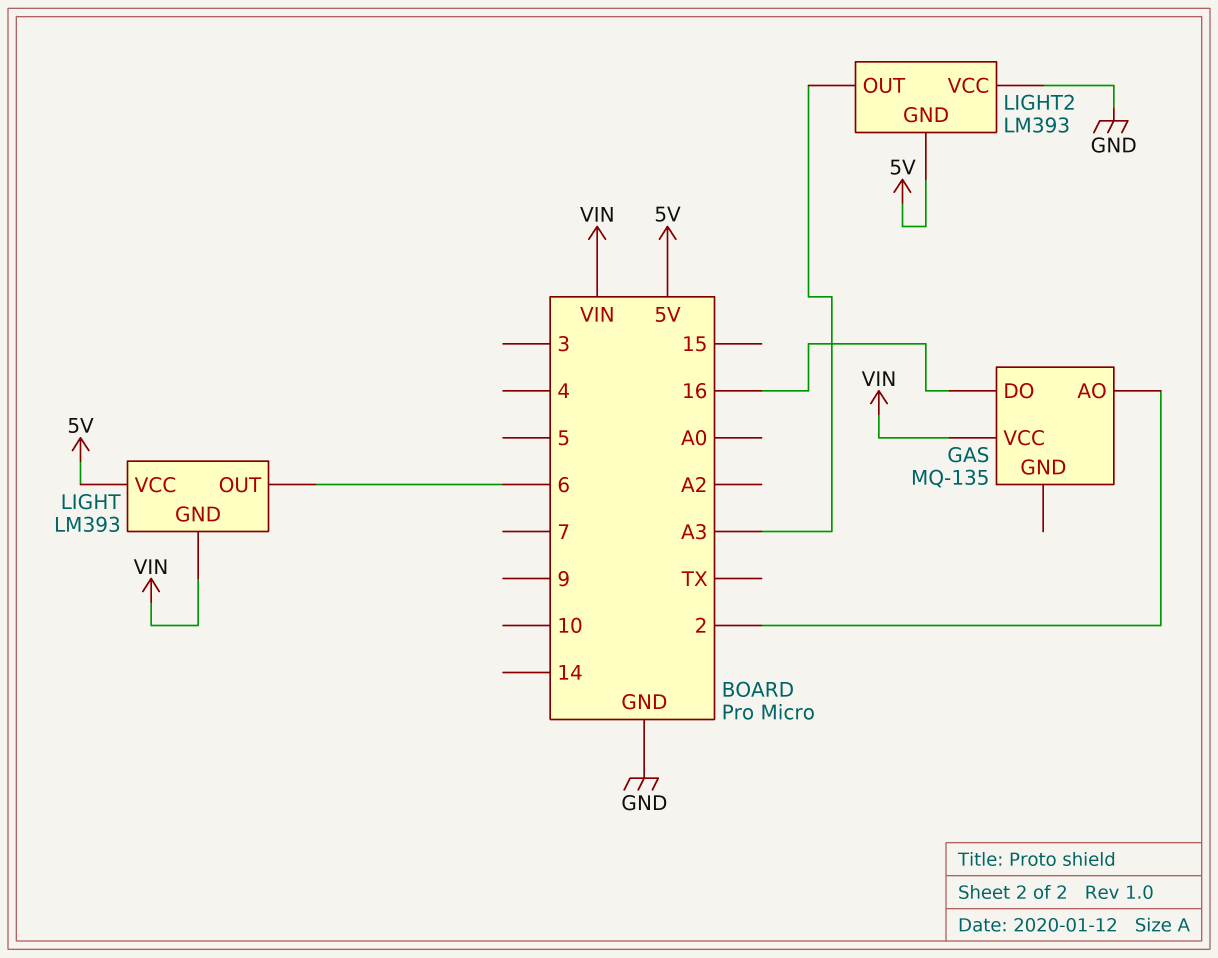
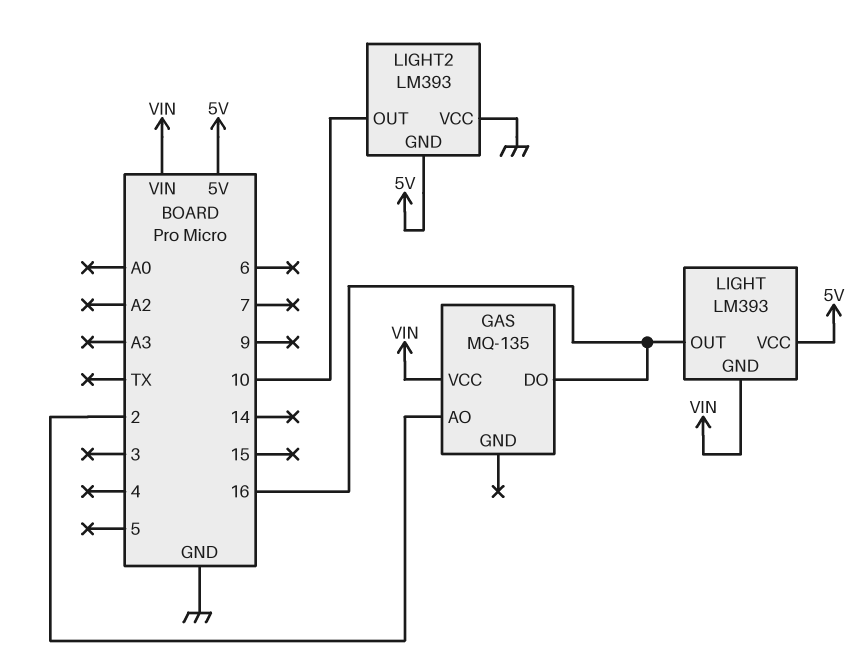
LIGHT pin OUT: 6 -> 16
LIGHT2 pin OUT: A3 -> 10

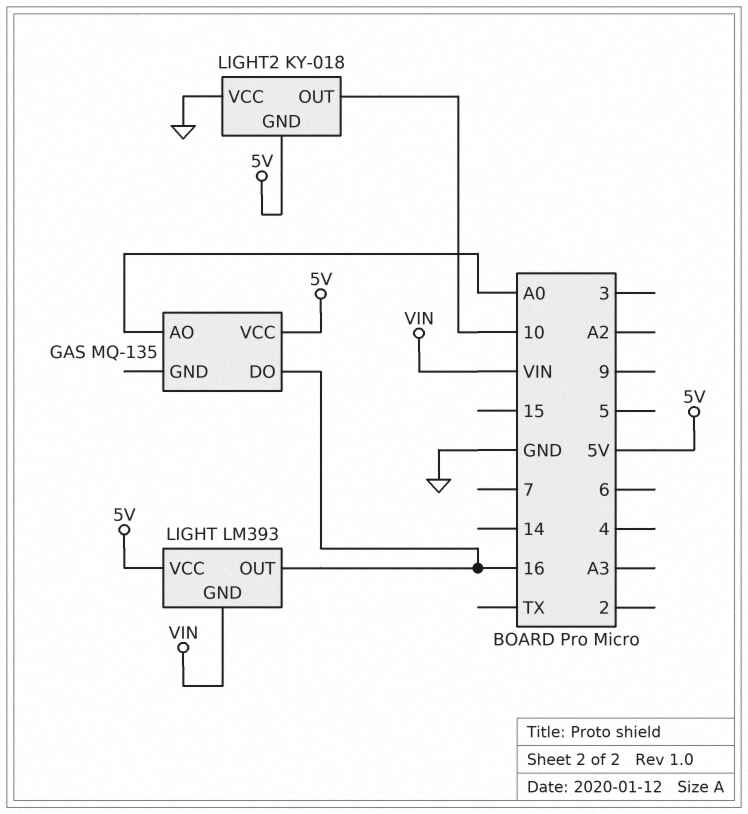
GAS pin AO: 2 -> A0
GAS pin VCC: VIN -> 5V
LIGHT2: LM393 -> KY-018

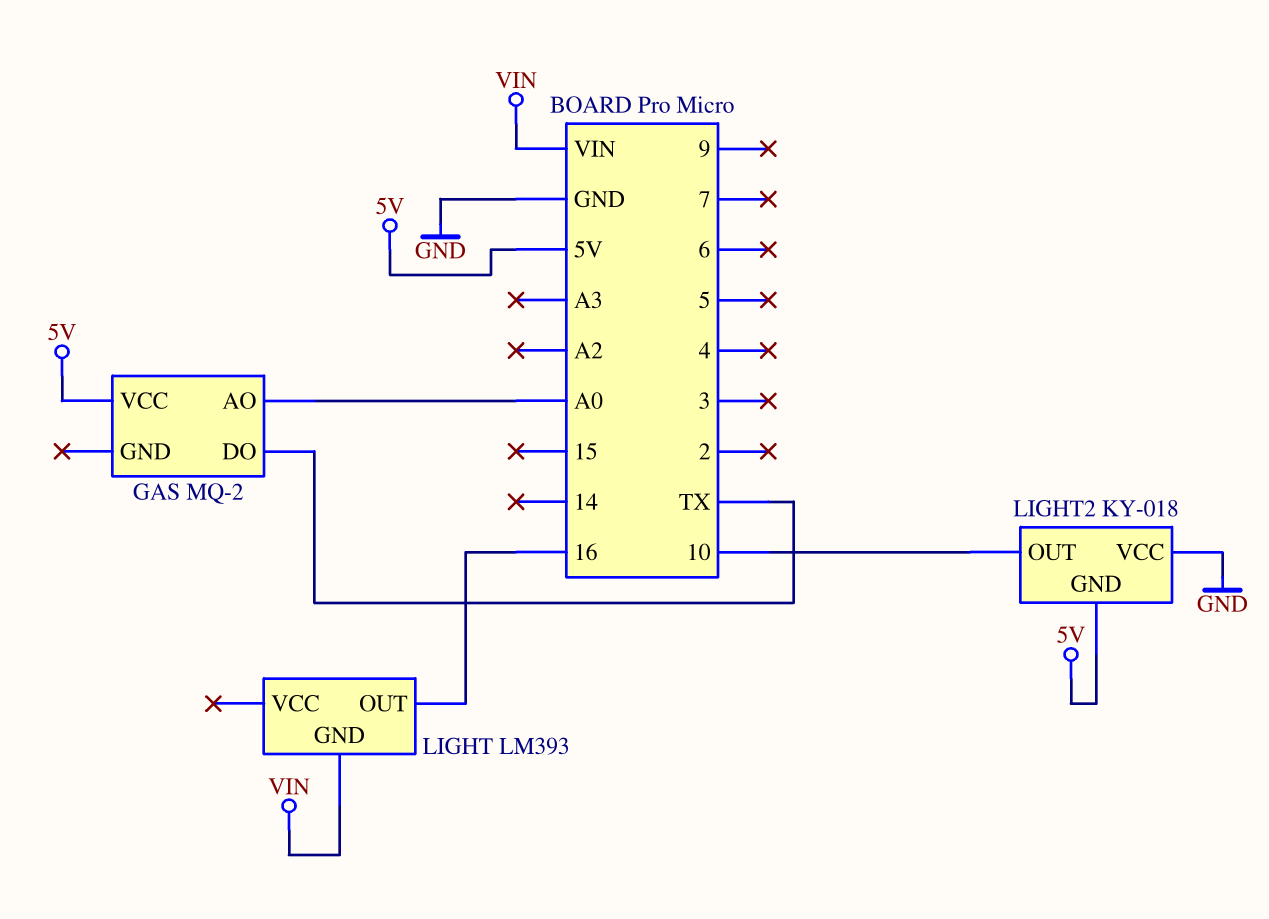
GAS: MQ-135 -> MQ-2
GAS pin DO: 16 -> TX
LIGHT pin VCC: 5V -> none

